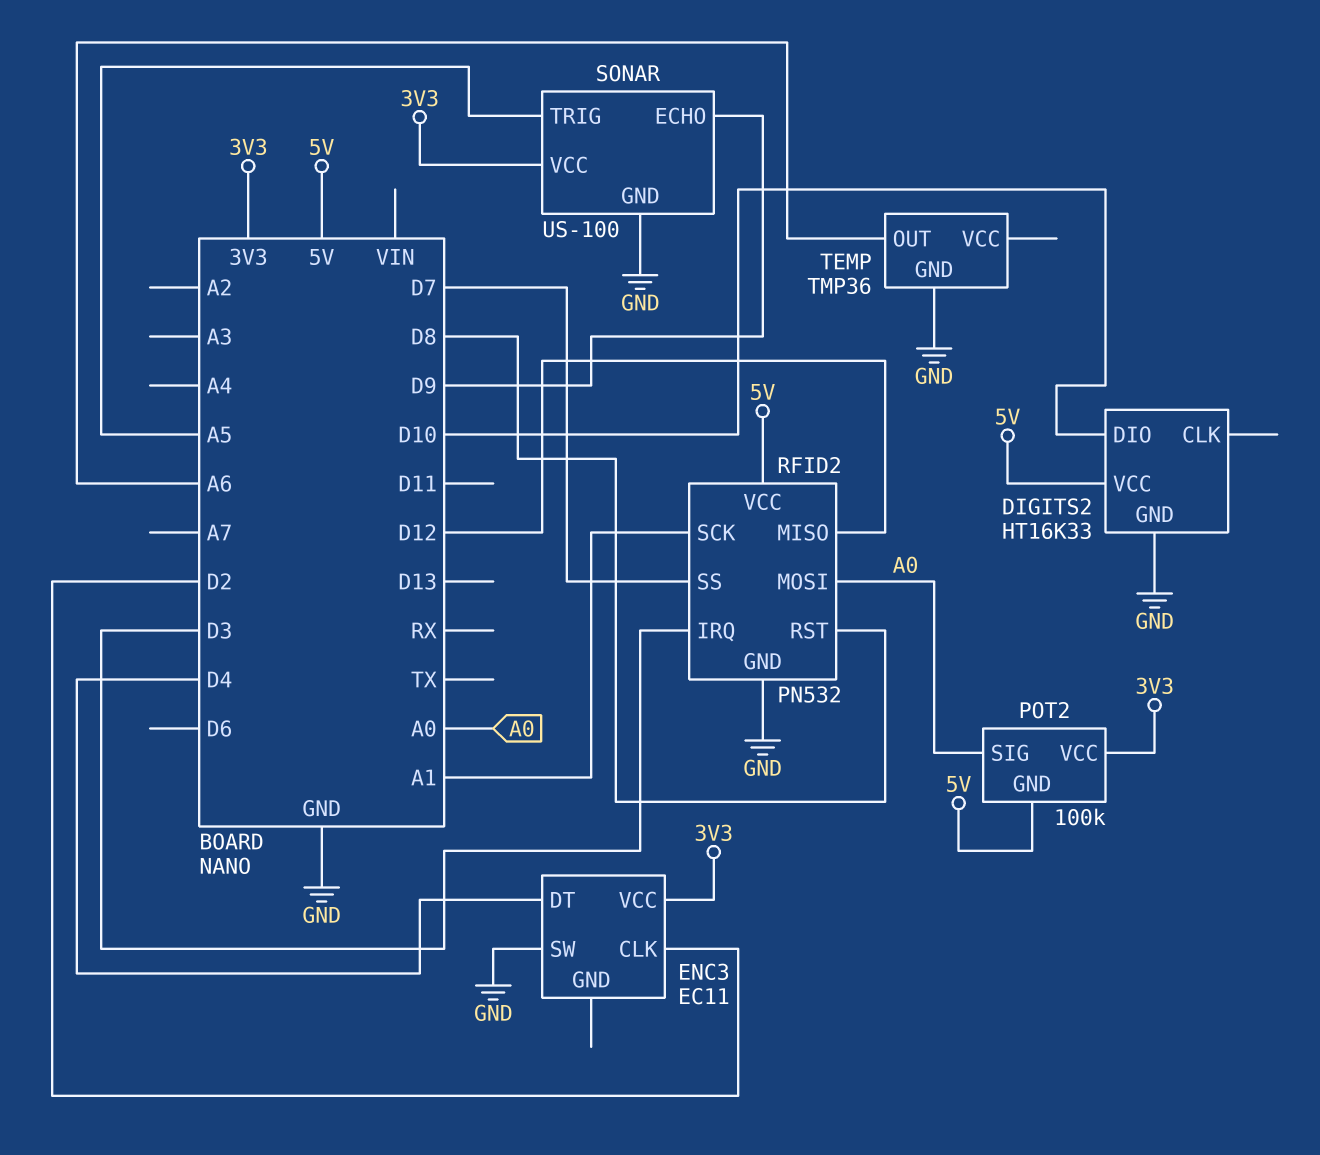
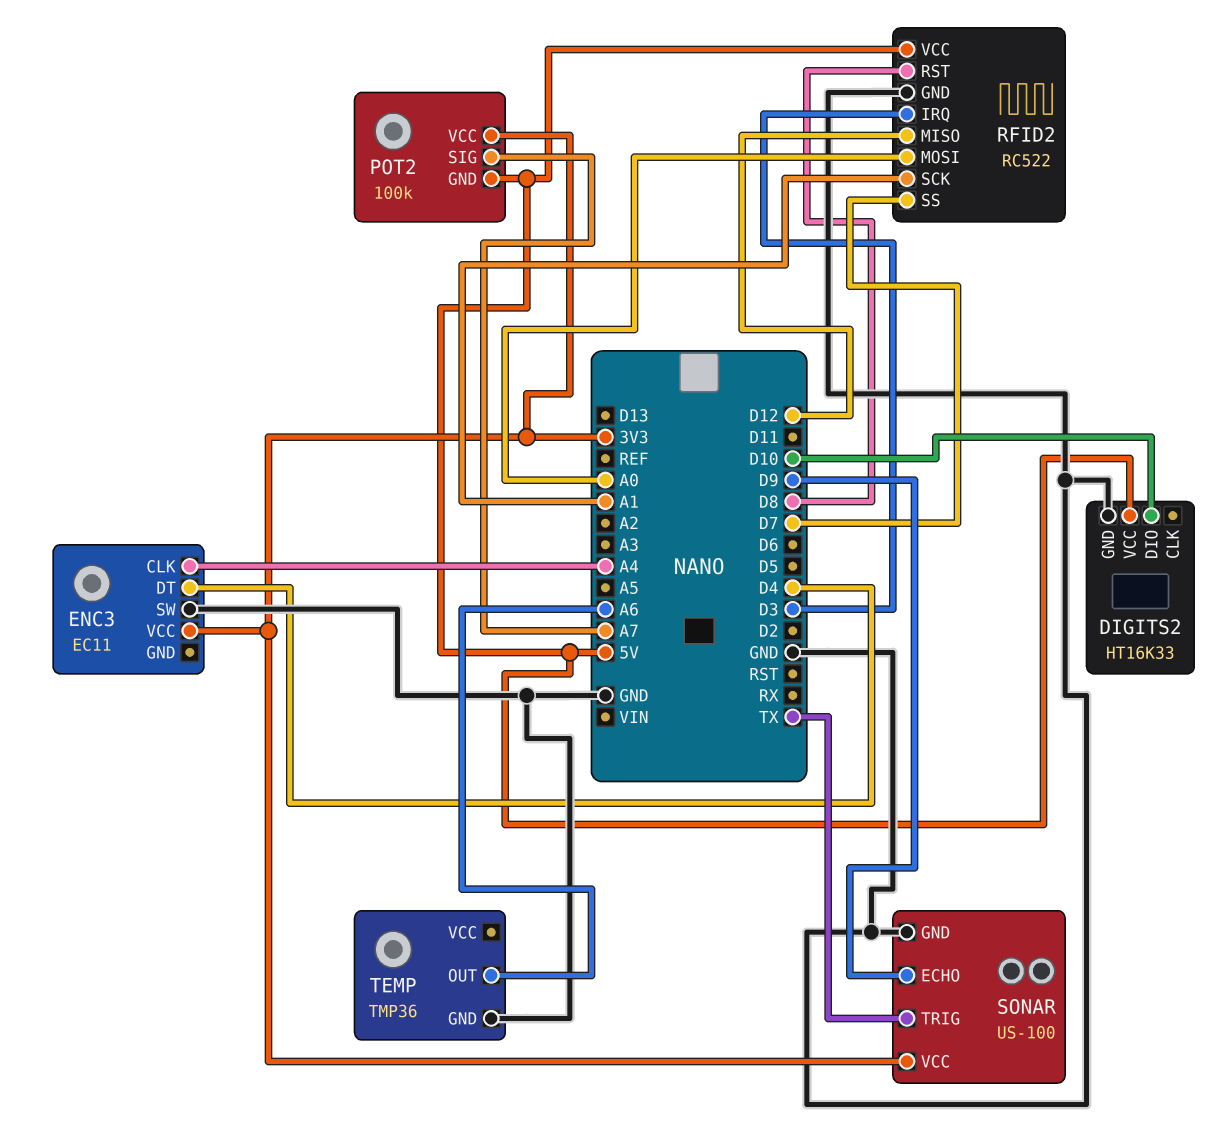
ENC3 pin CLK: D2 -> A4
POT2 pin SIG: A0 -> A7
RFID2: PN532 -> RC522
SONAR pin TRIG: A5 -> TX

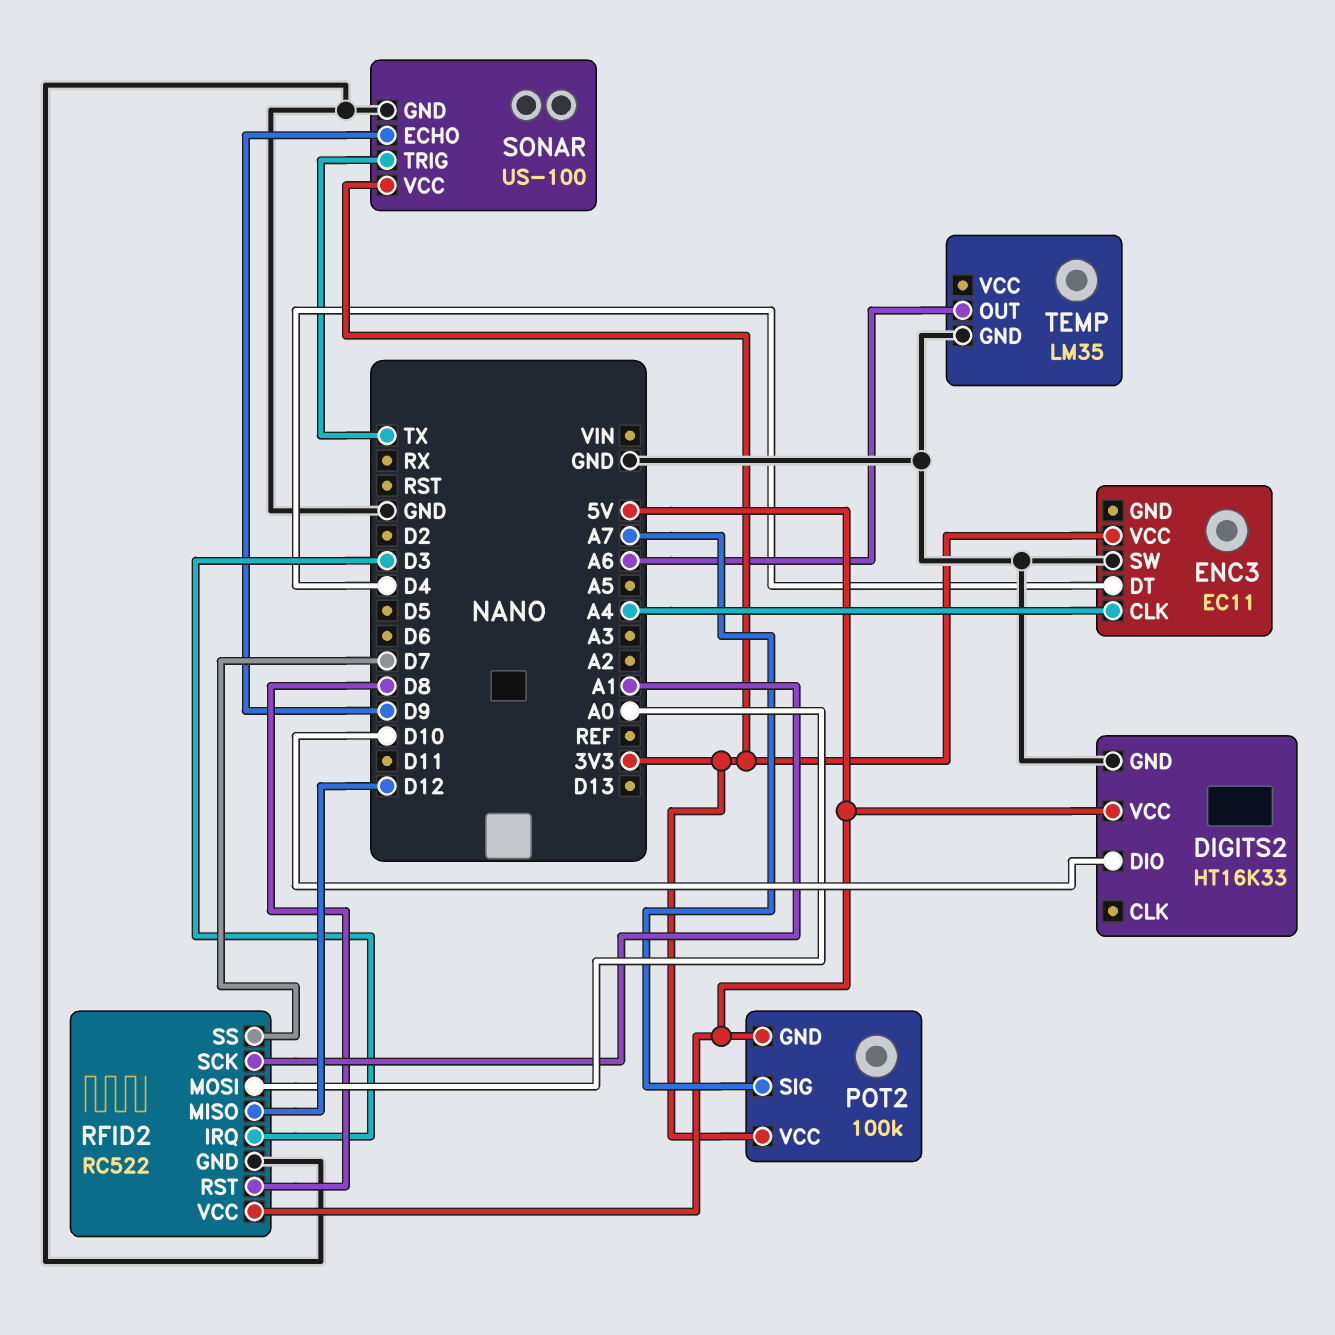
TEMP: TMP36 -> LM35

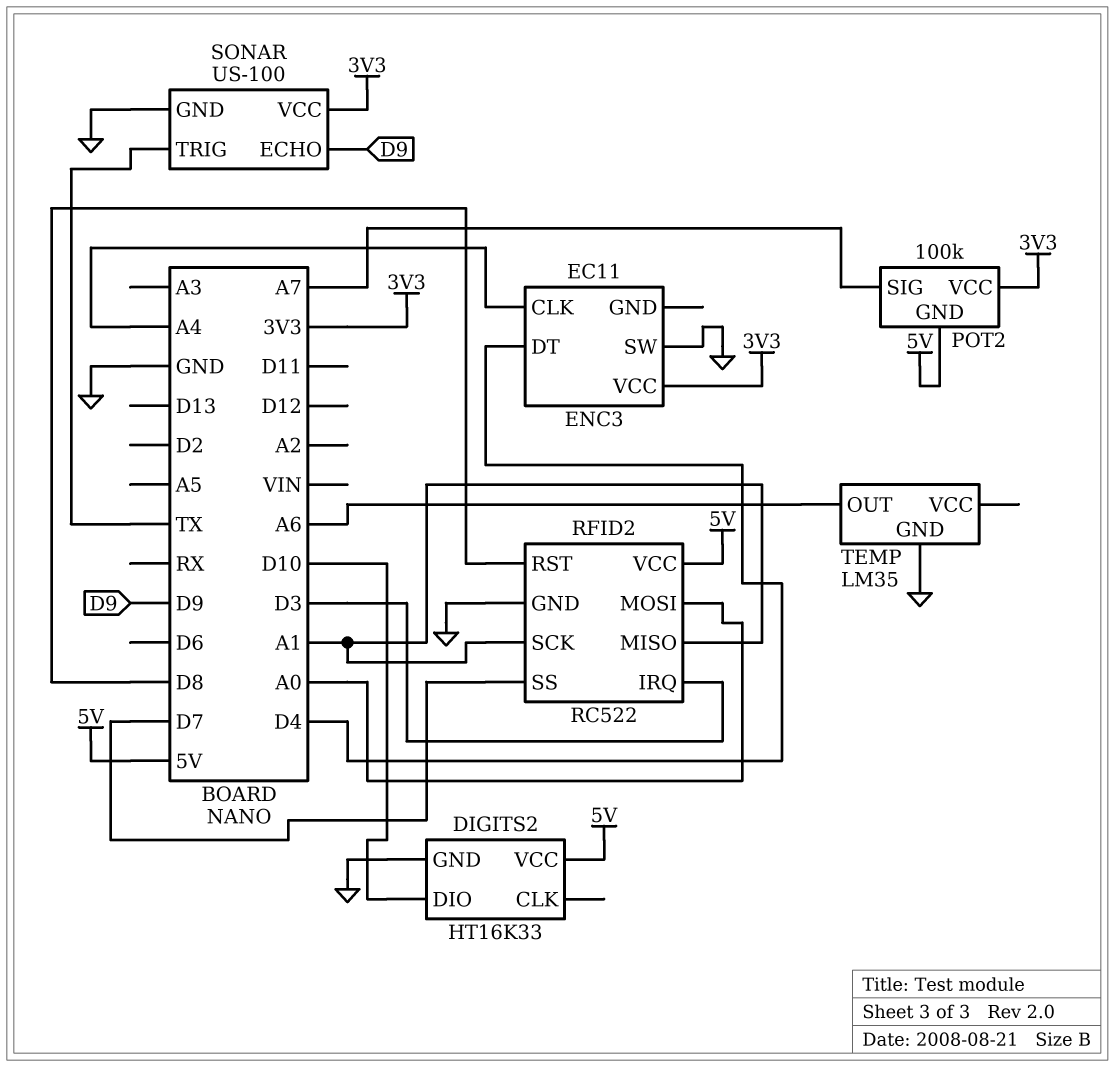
RFID2 pin MISO: D12 -> A1

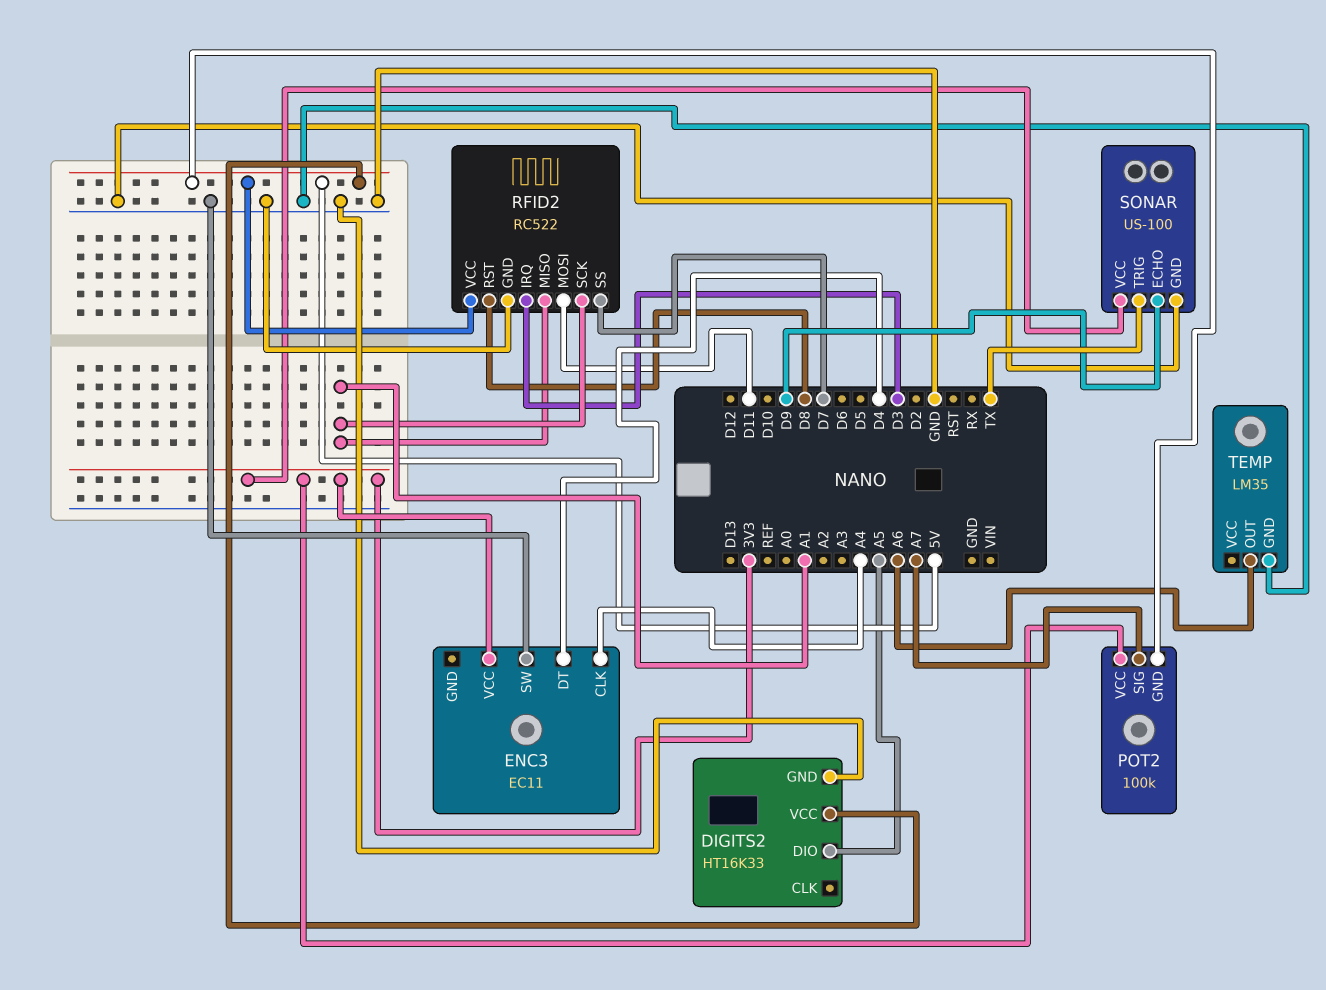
DIGITS2 pin DIO: D10 -> A5
RFID2 pin MOSI: A0 -> D11

